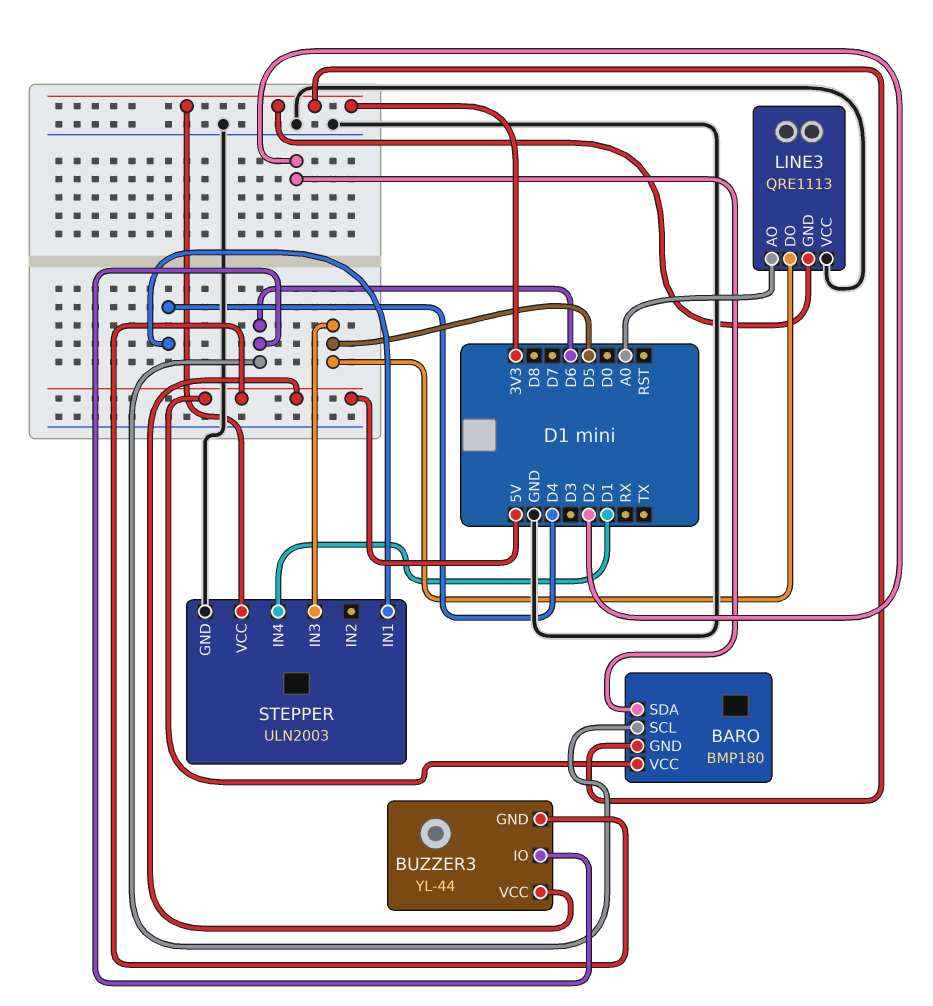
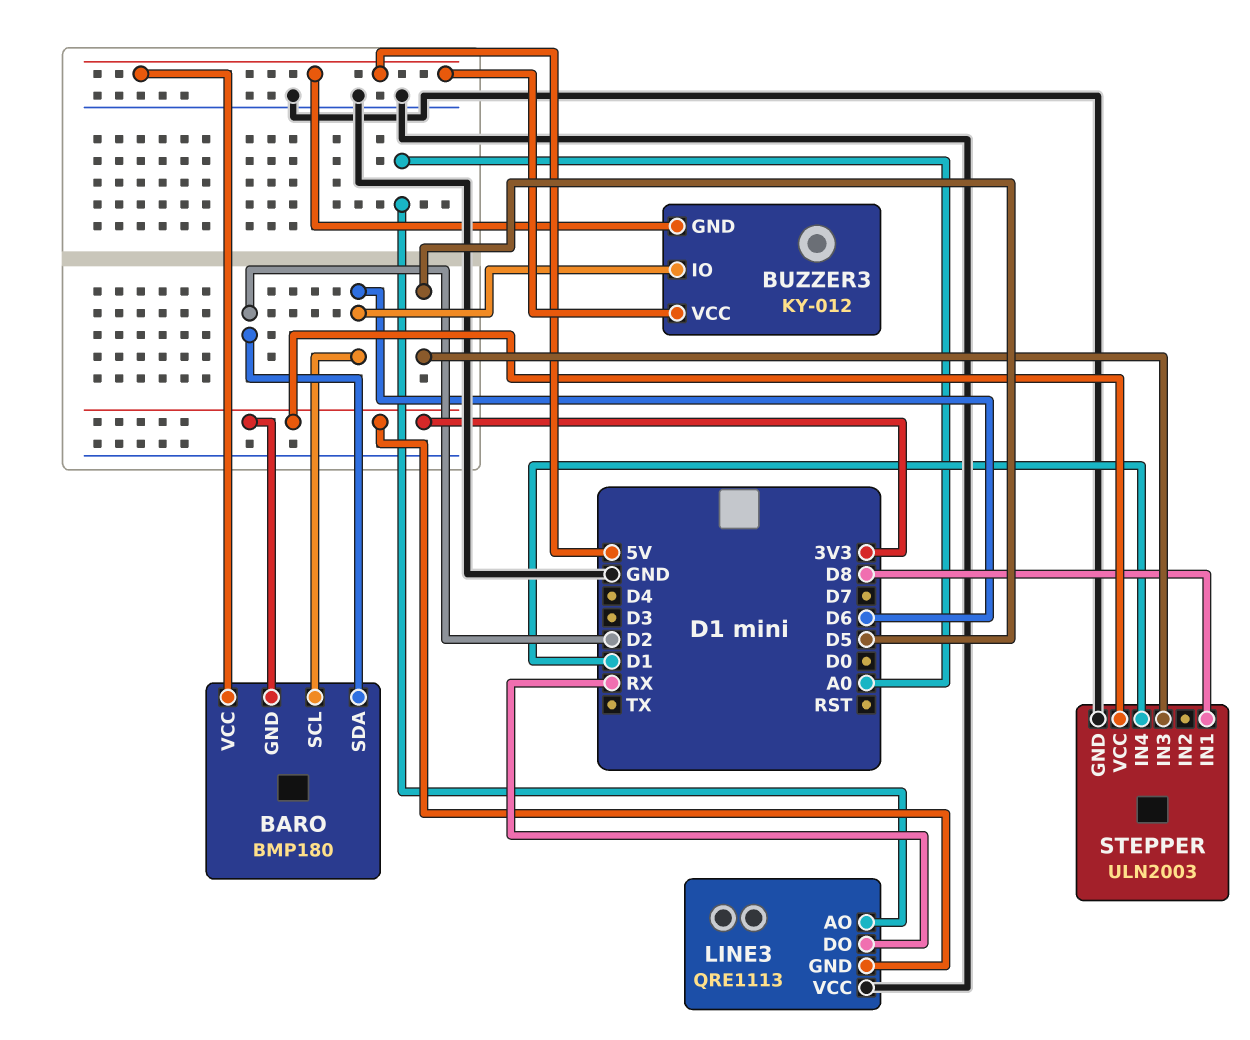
BUZZER3: YL-44 -> KY-012
LINE3 pin DO: D5 -> RX
STEPPER pin IN1: D4 -> D8

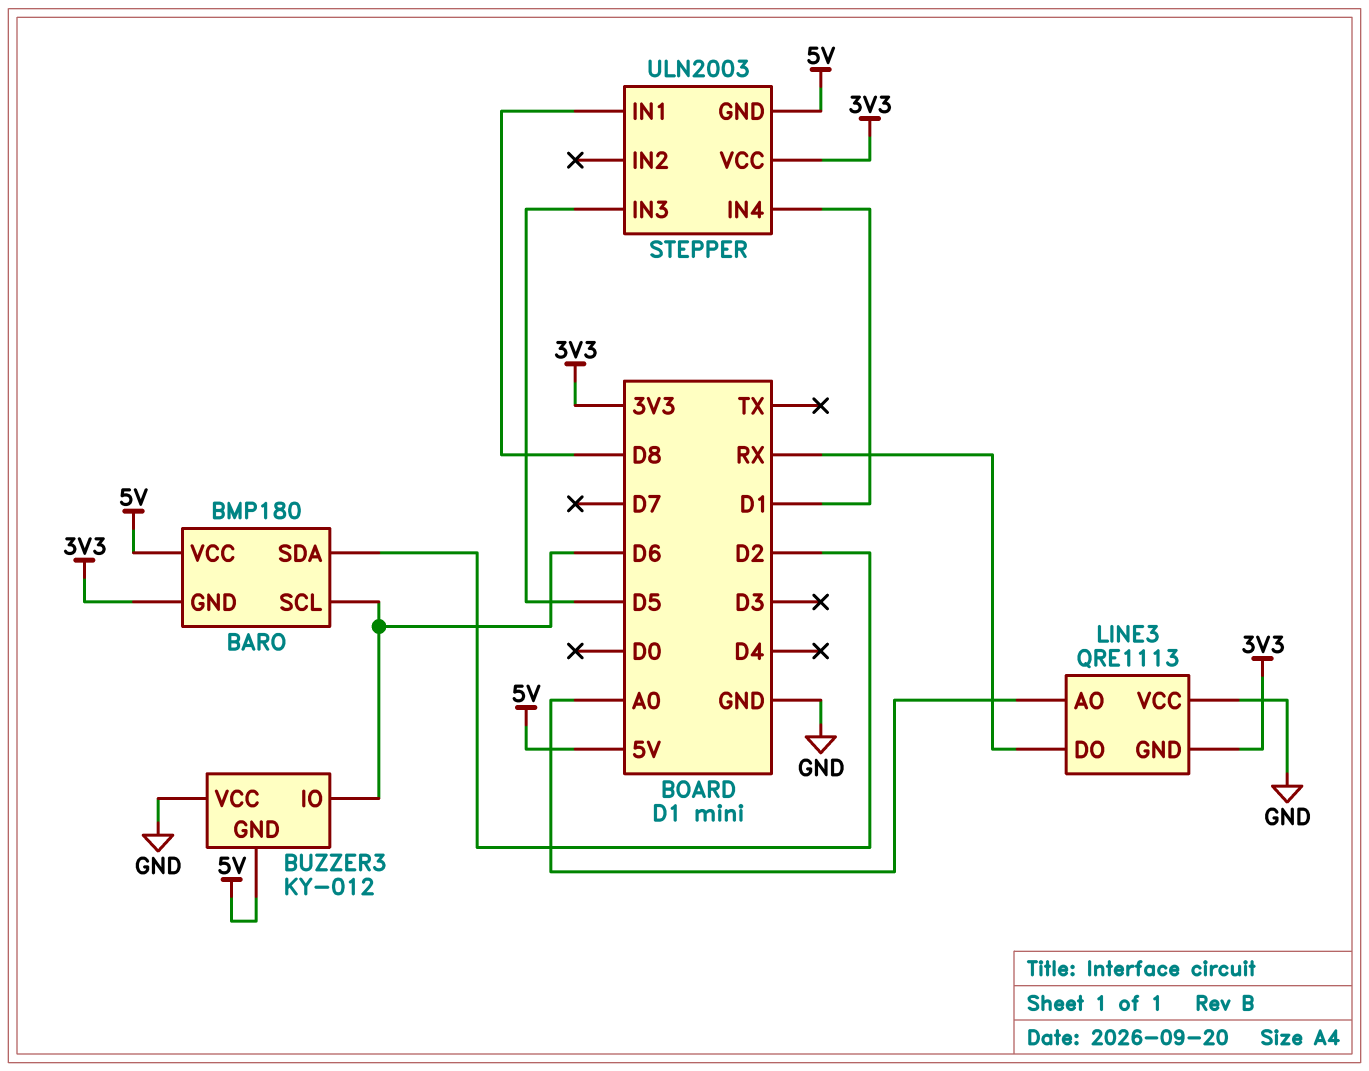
BUZZER3 pin VCC: 5V -> GND
STEPPER pin GND: GND -> 5V

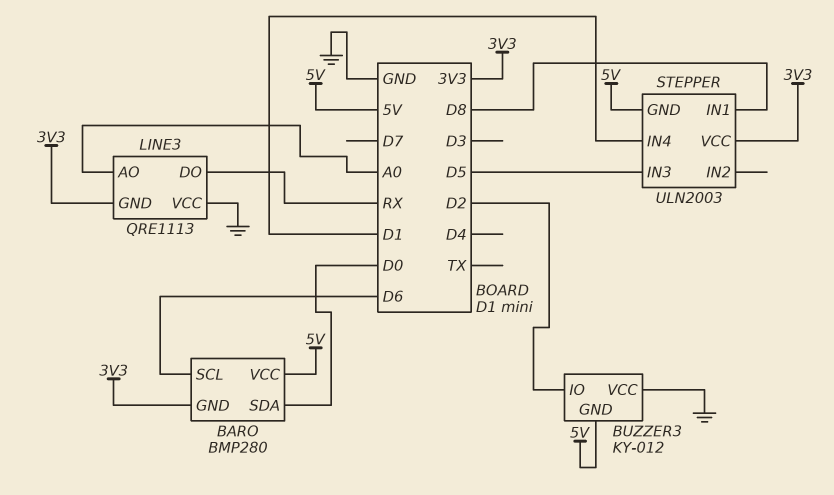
BARO: BMP180 -> BMP280
BARO pin SDA: D2 -> D0
BUZZER3 pin IO: D6 -> D2

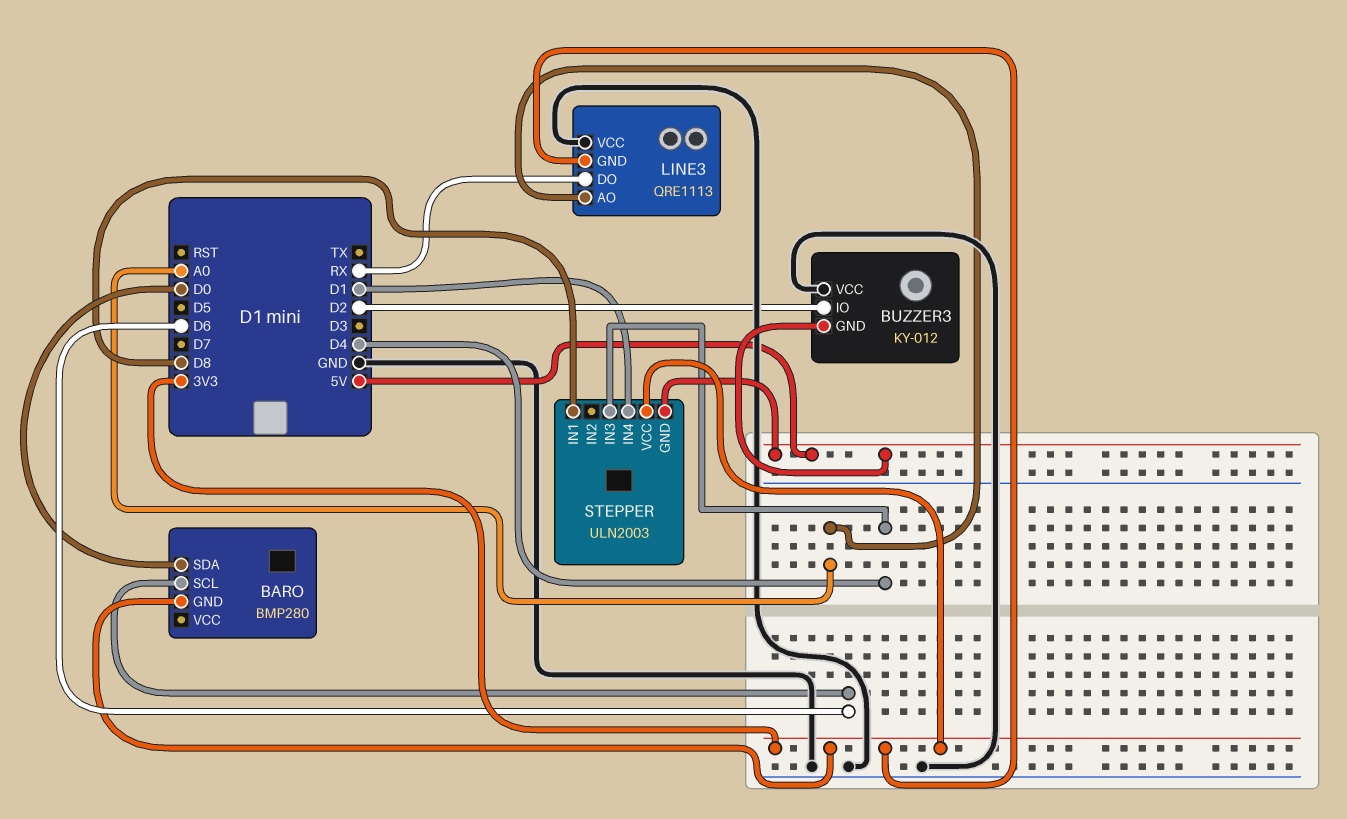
BARO pin VCC: 5V -> none
STEPPER pin IN3: D5 -> D4

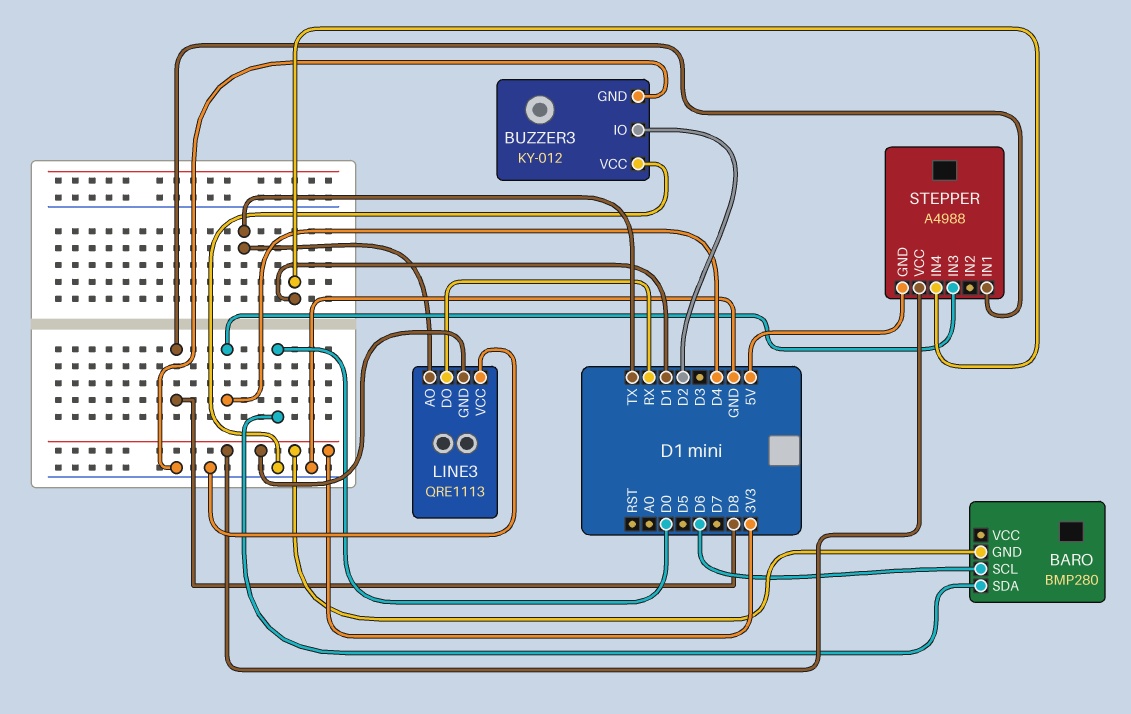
BUZZER3 pin GND: 5V -> GND
LINE3 pin AO: A0 -> TX
STEPPER: ULN2003 -> A4988

